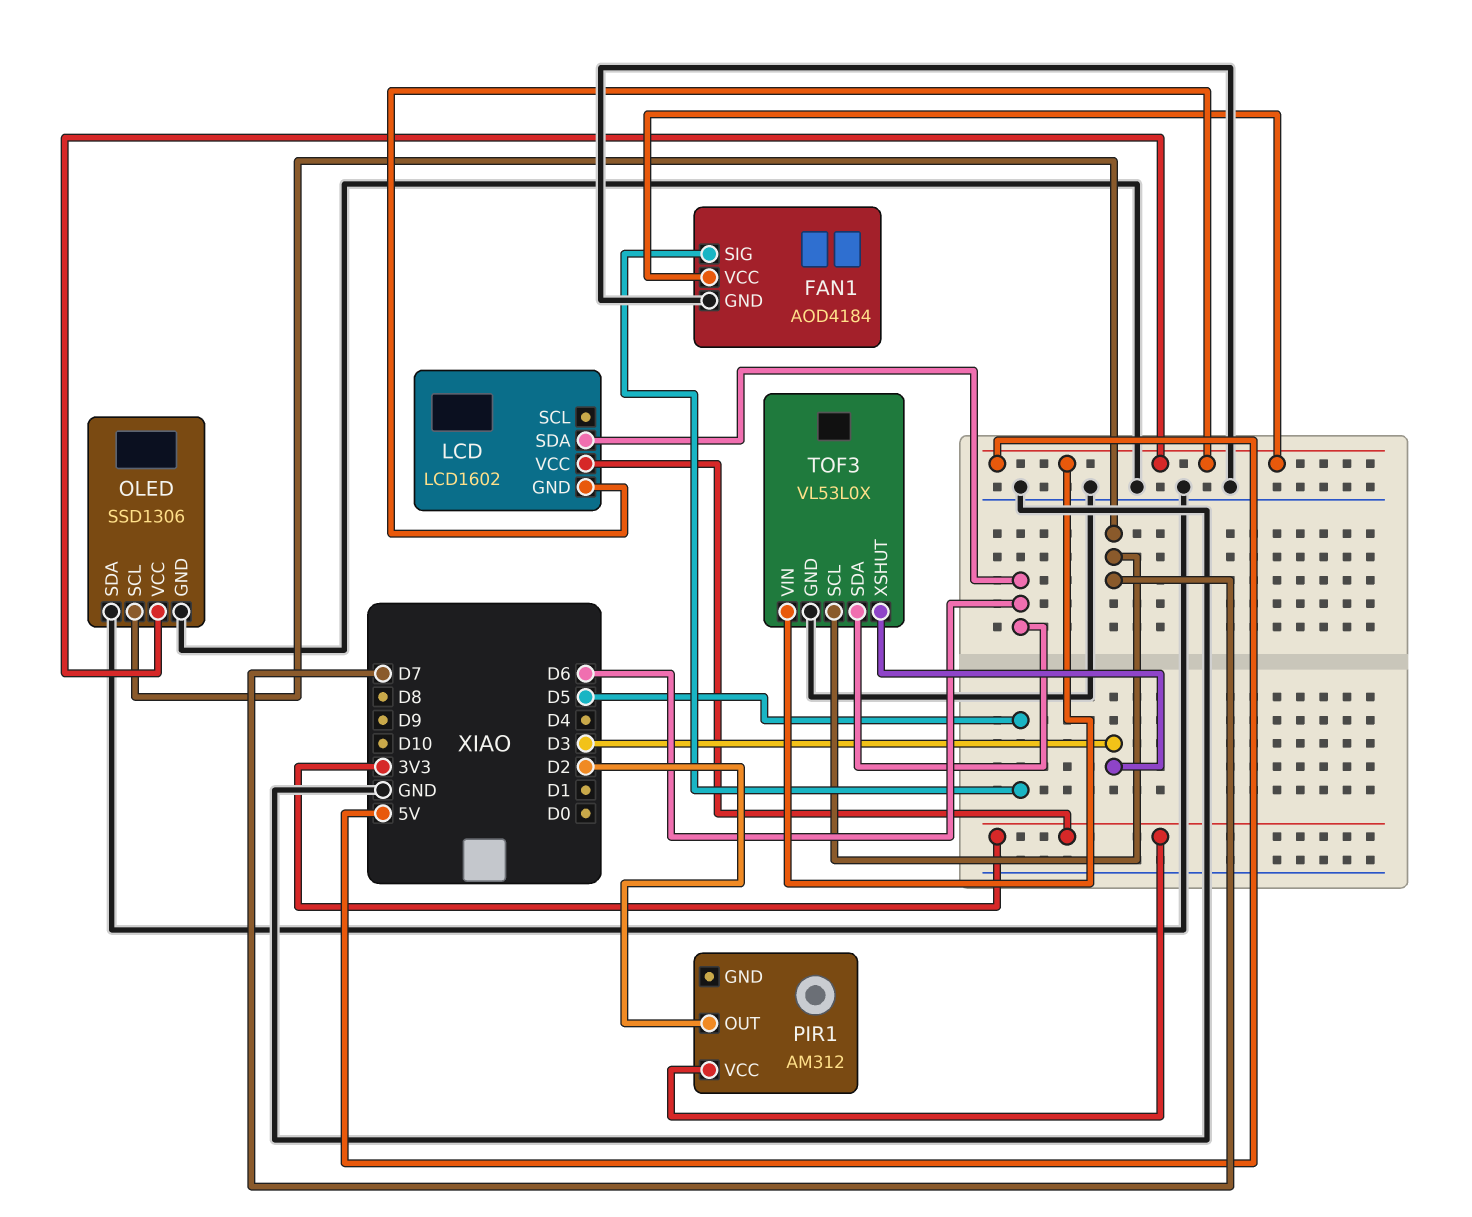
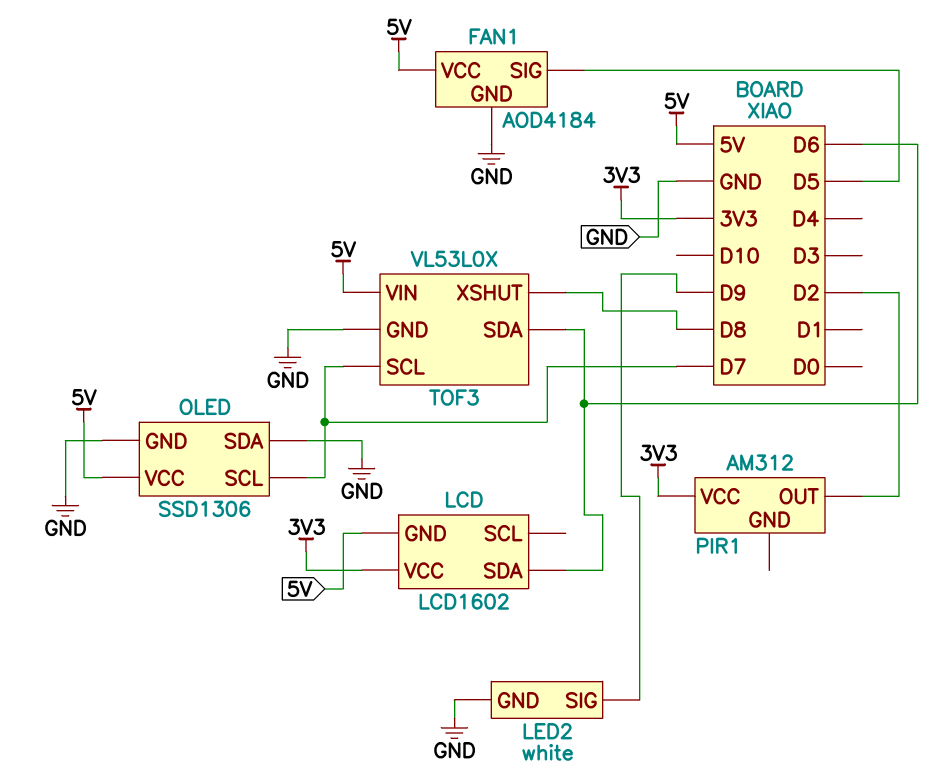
LED2: none -> white
LED2 pin GND: none -> GND
LED2 pin SIG: none -> D9
TOF3 pin XSHUT: D3 -> D8

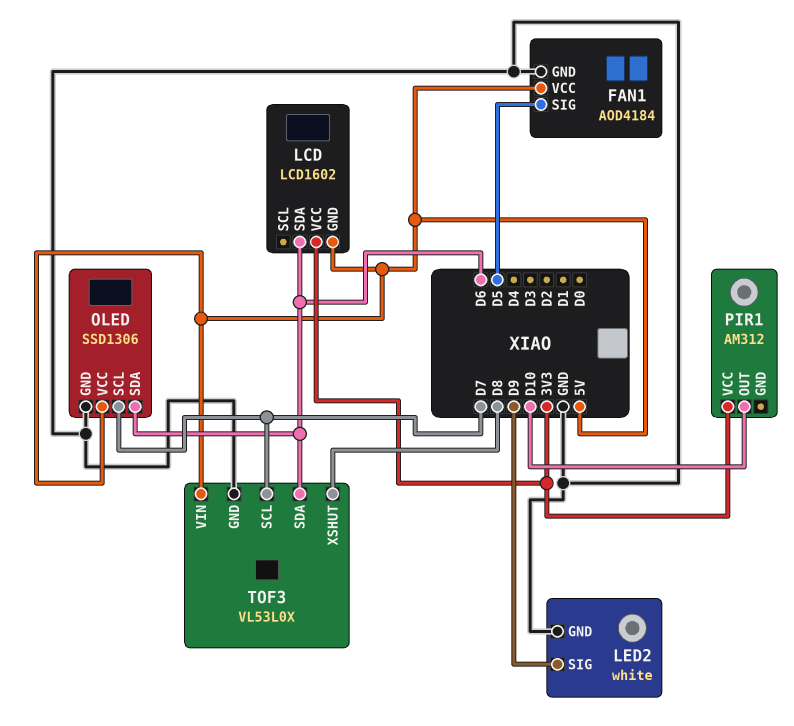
OLED pin SDA: GND -> D6
PIR1 pin OUT: D2 -> D10

